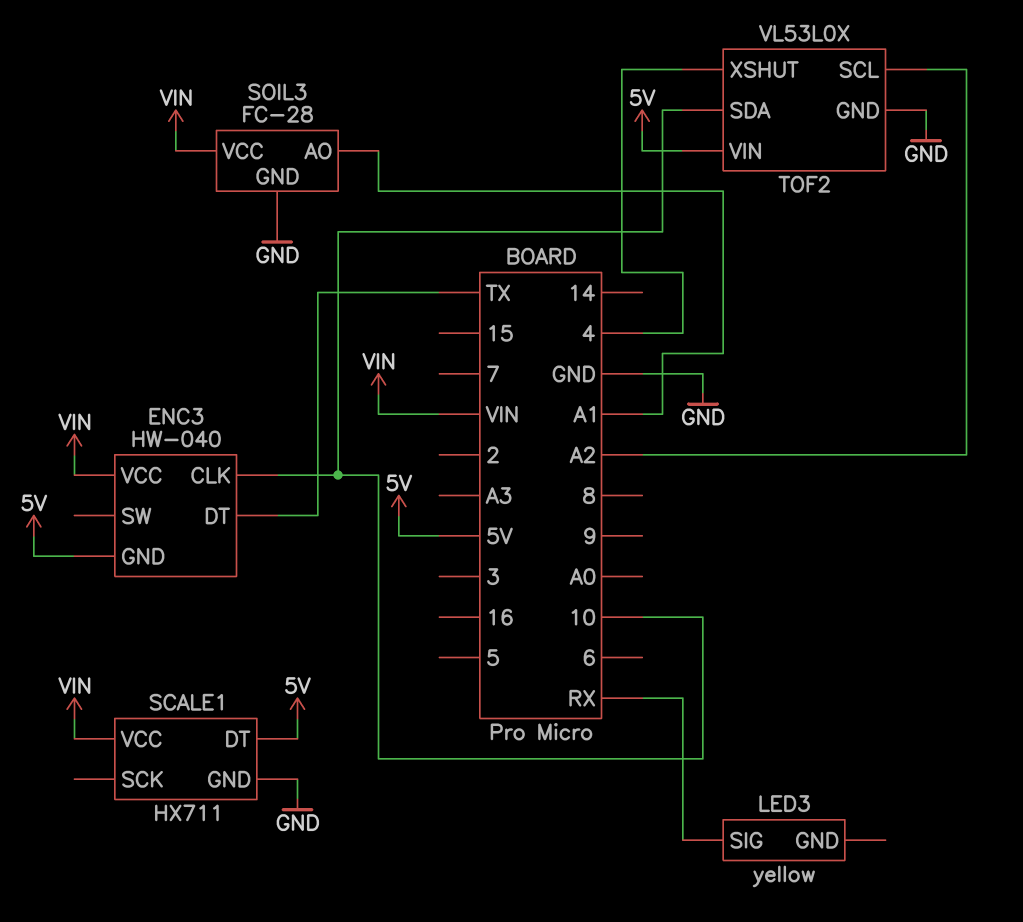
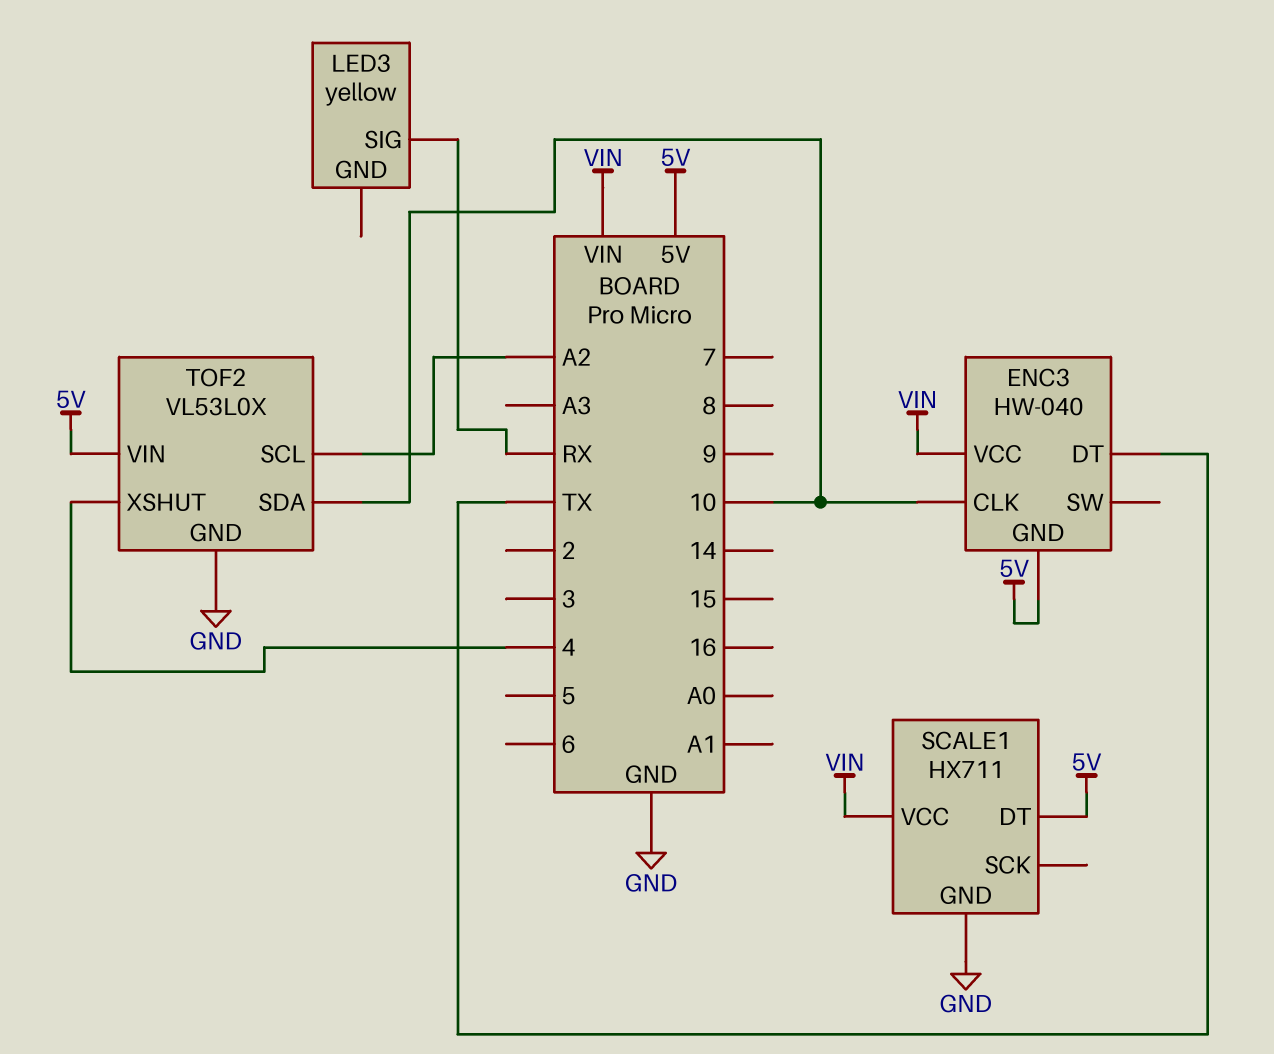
SOIL3: FC-28 -> none
SOIL3 pin AO: A1 -> none
SOIL3 pin GND: GND -> none
SOIL3 pin VCC: VIN -> none

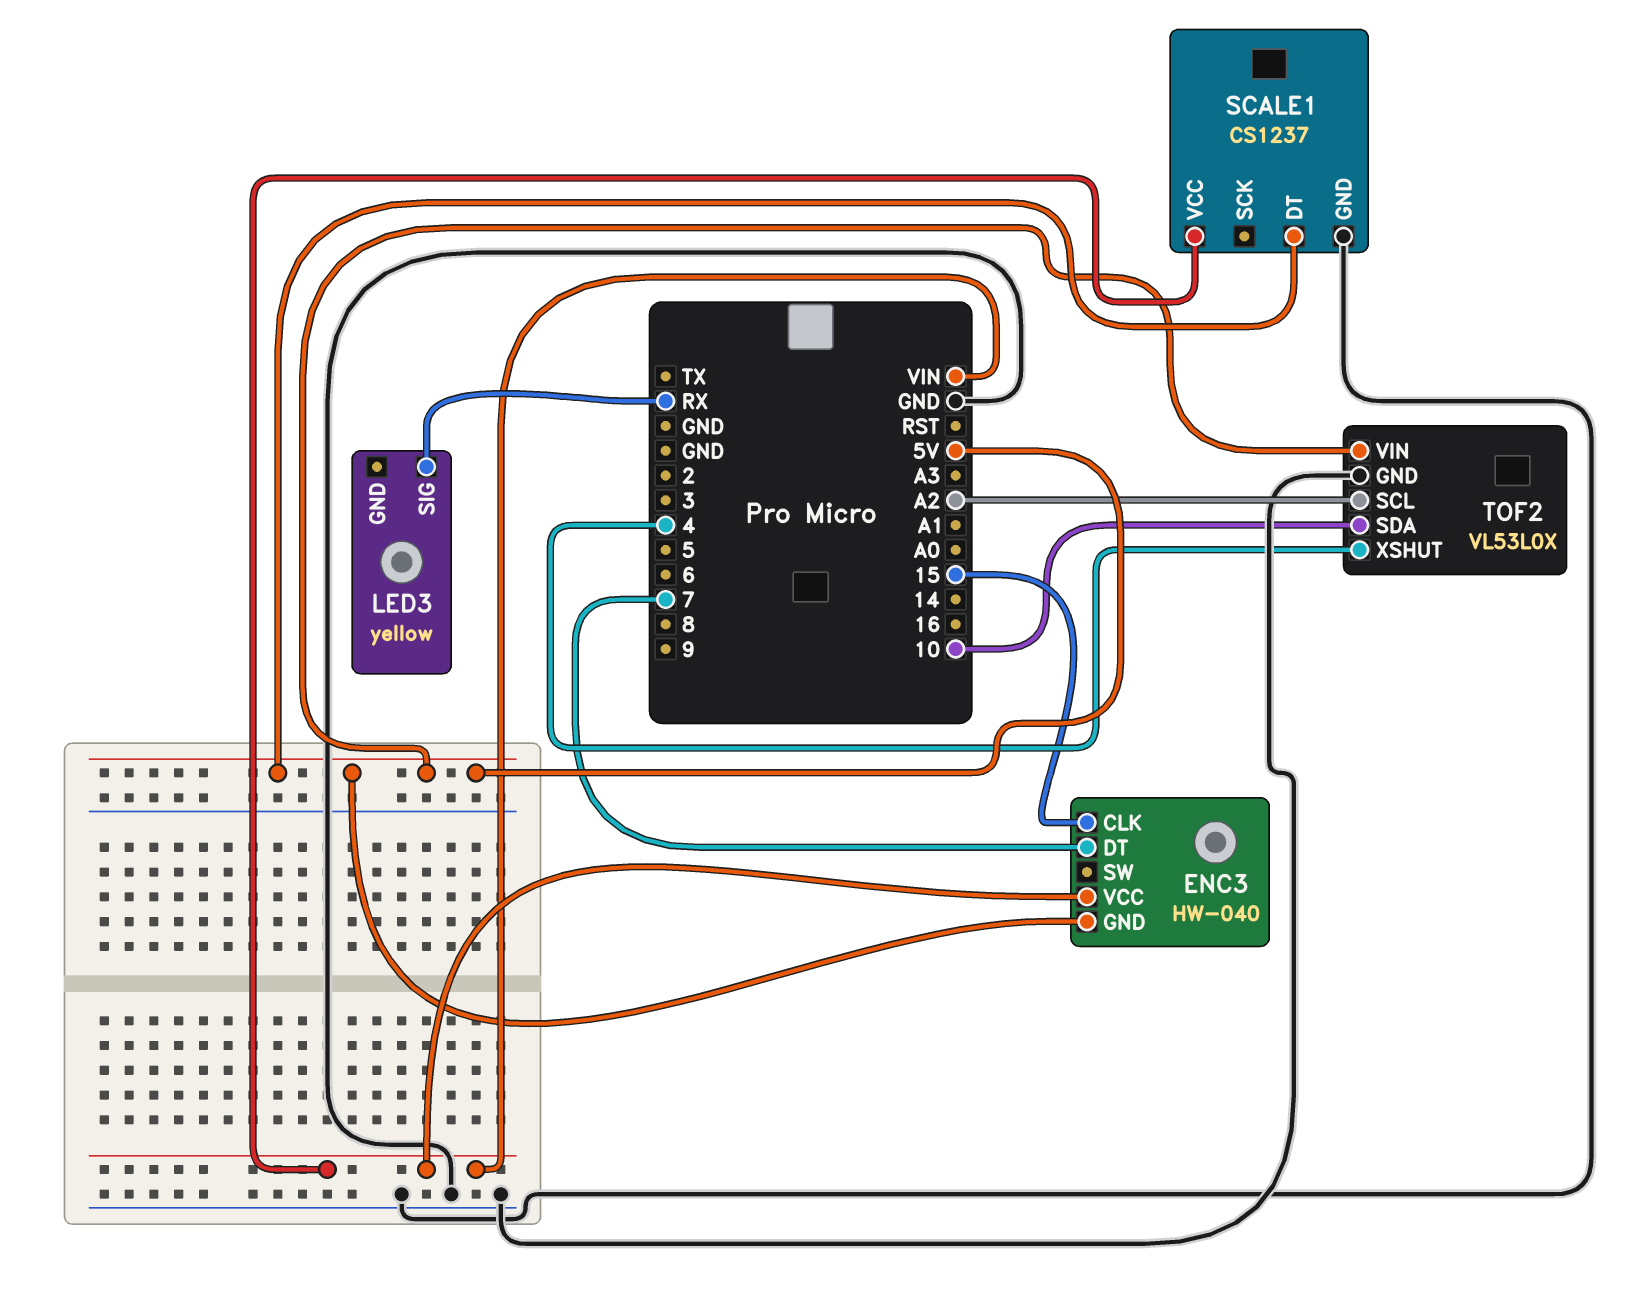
ENC3 pin CLK: 10 -> 15
ENC3 pin DT: TX -> 7
SCALE1: HX711 -> CS1237

